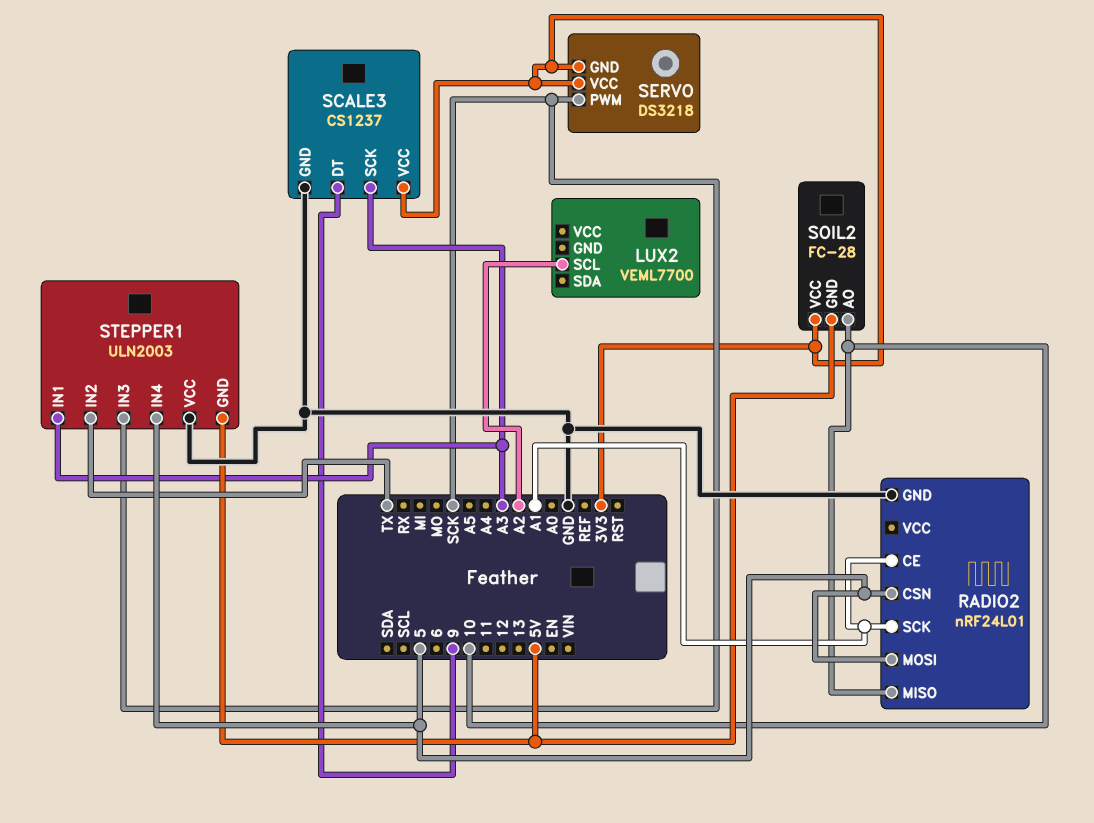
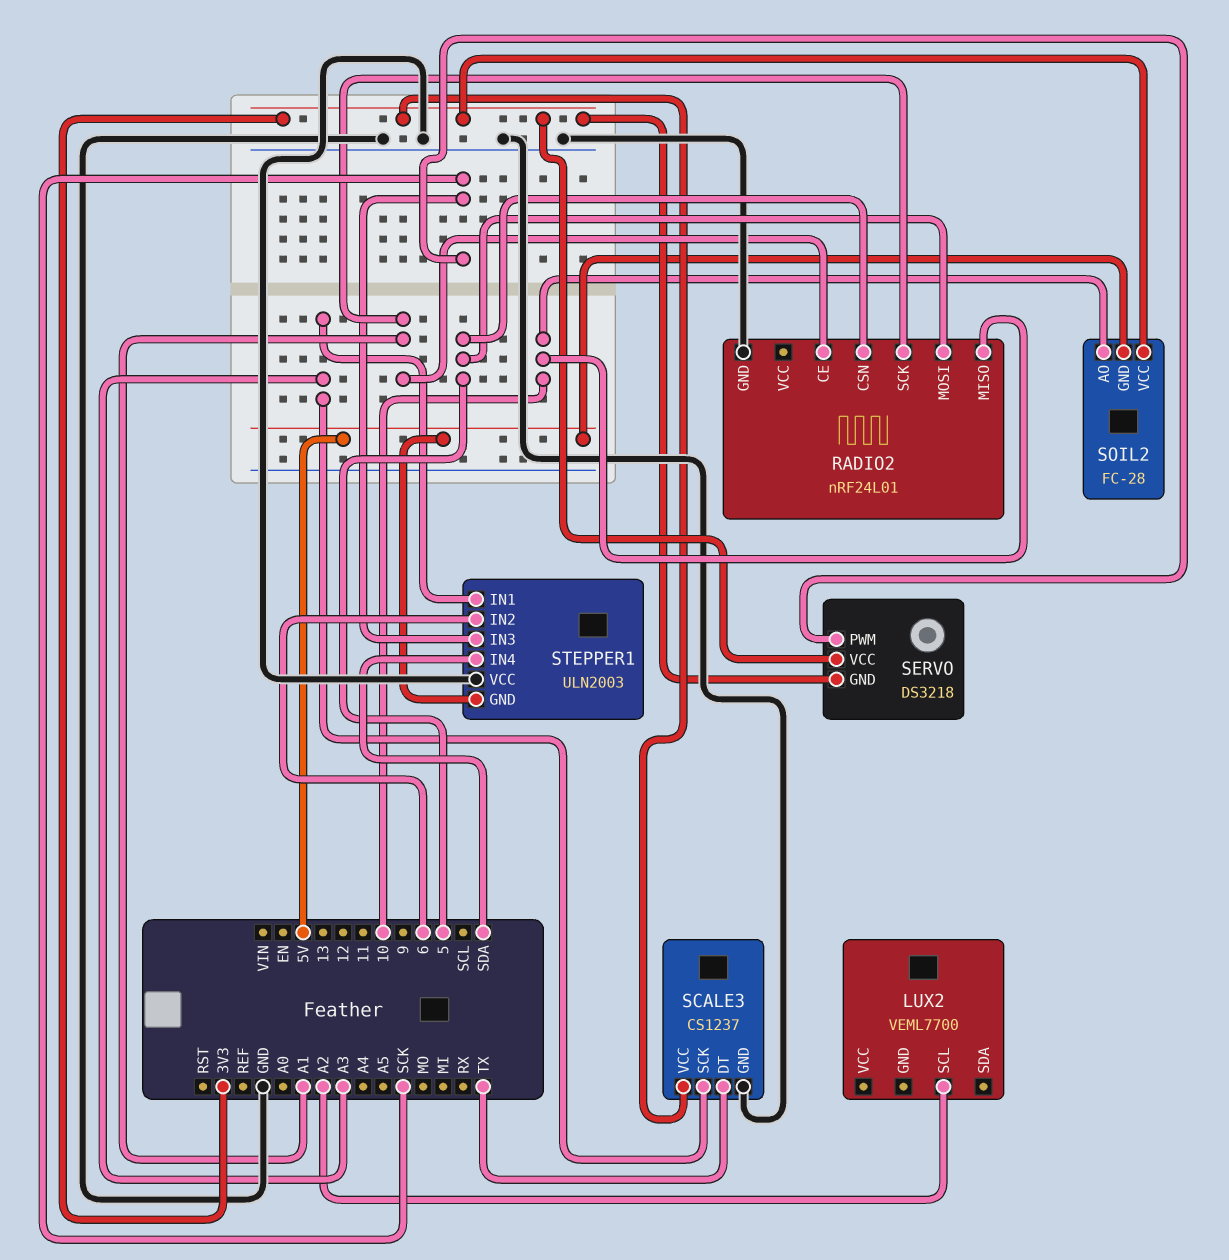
SCALE3 pin DT: 9 -> TX
STEPPER1 pin IN2: TX -> 6
STEPPER1 pin IN4: 5 -> SDA

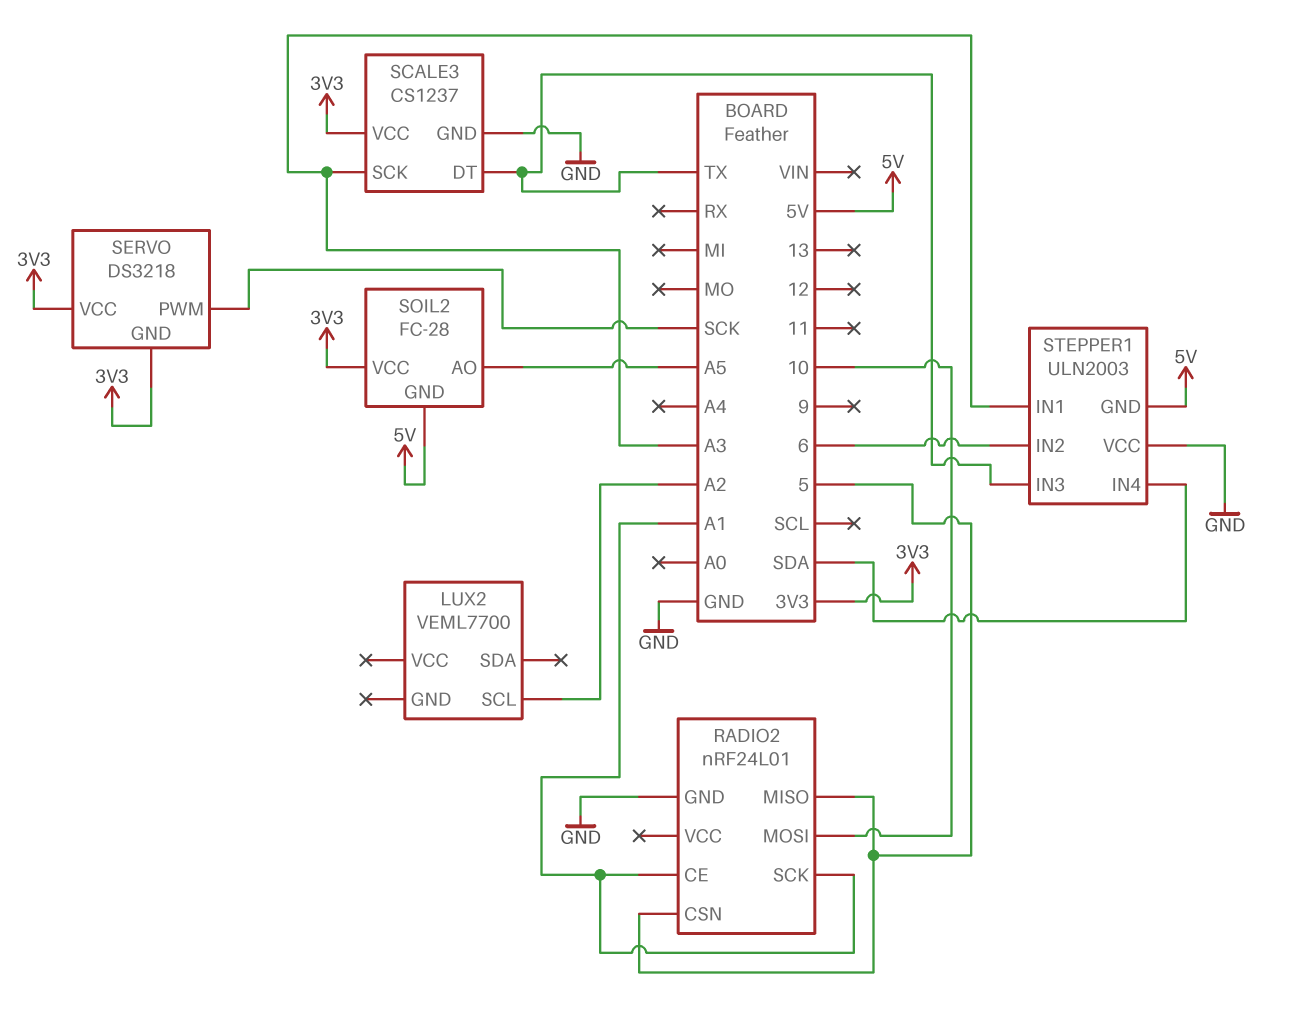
RADIO2 pin MISO: 10 -> 5
RADIO2 pin MOSI: 5 -> 10
SOIL2 pin AO: 10 -> A5
STEPPER1 pin IN3: SCK -> TX

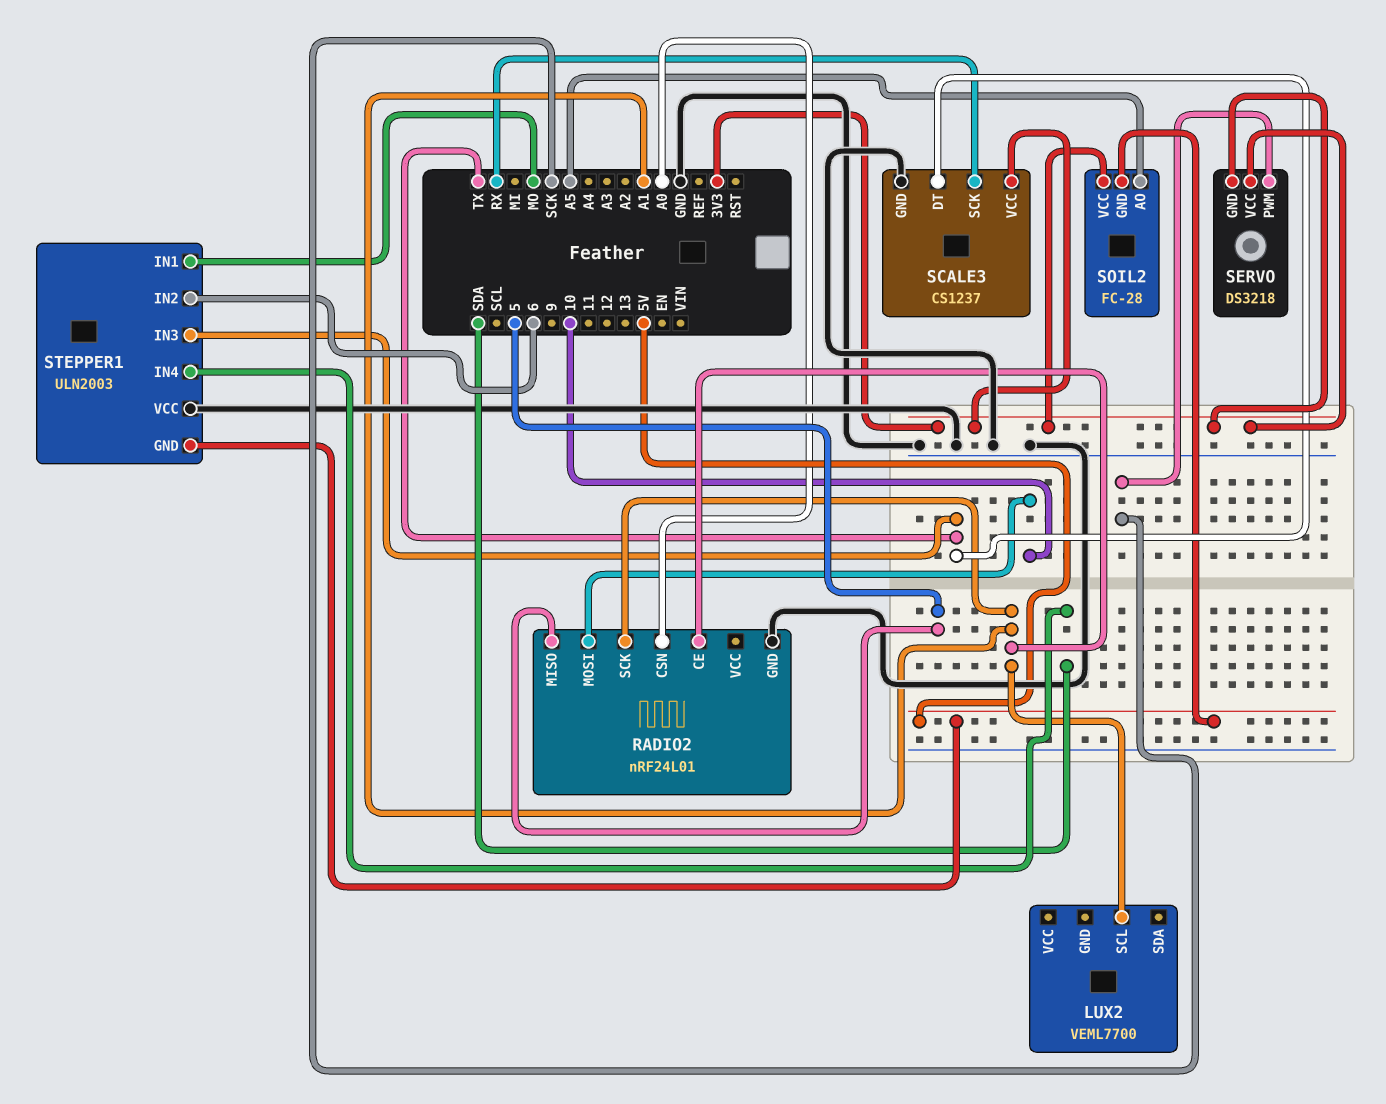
LUX2 pin SCL: A2 -> A1
RADIO2 pin CSN: 5 -> A0
SCALE3 pin SCK: A3 -> RX
STEPPER1 pin IN1: A3 -> MO

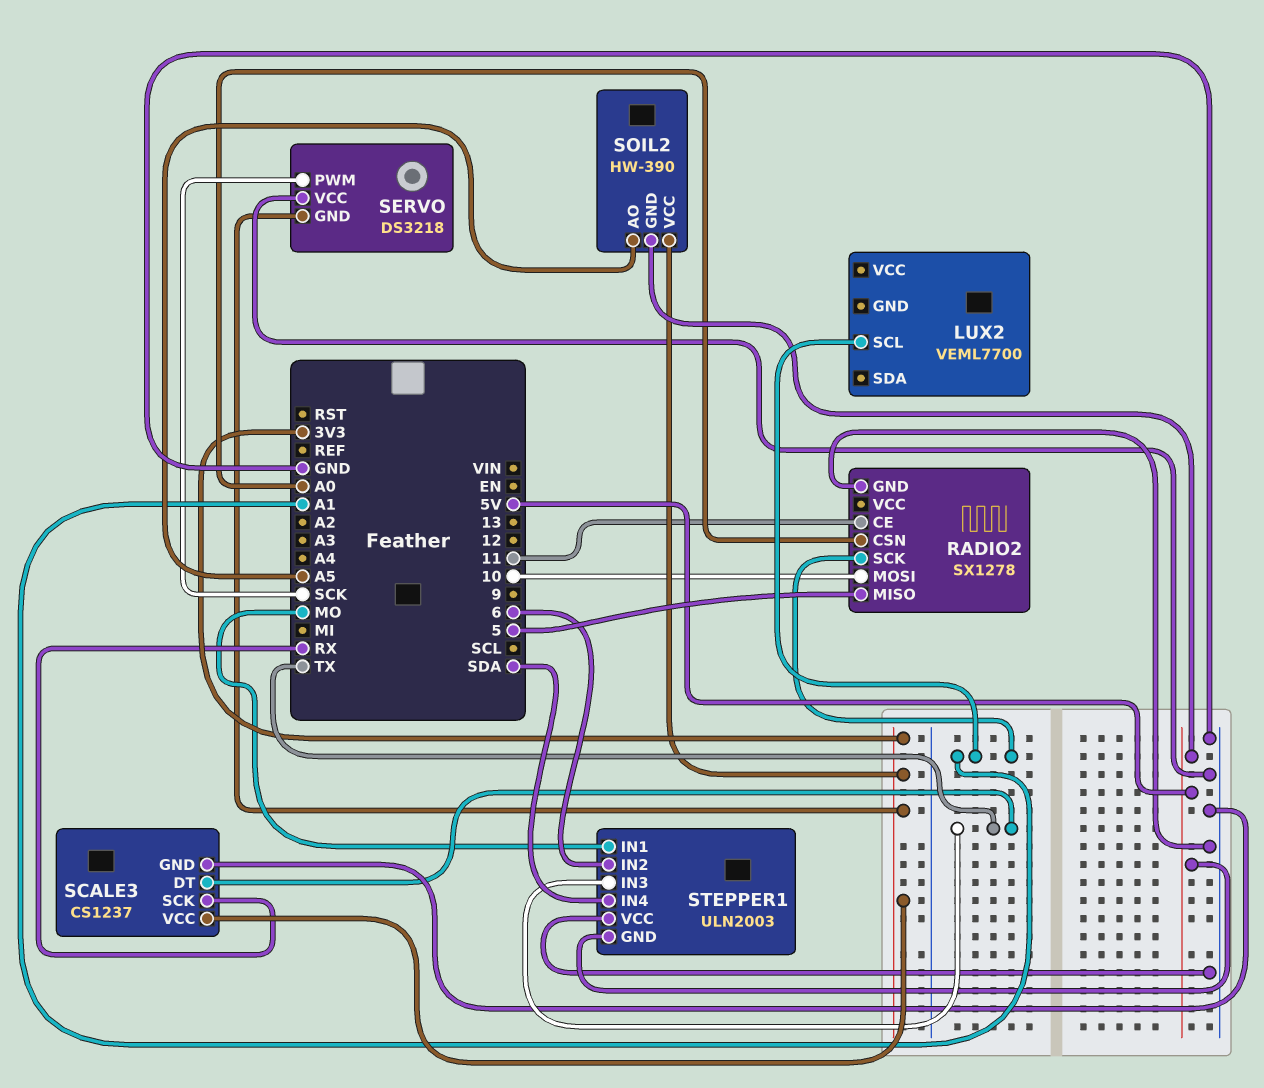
RADIO2: nRF24L01 -> SX1278
RADIO2 pin CE: A1 -> 11
SERVO pin VCC: 3V3 -> GND
SOIL2: FC-28 -> HW-390

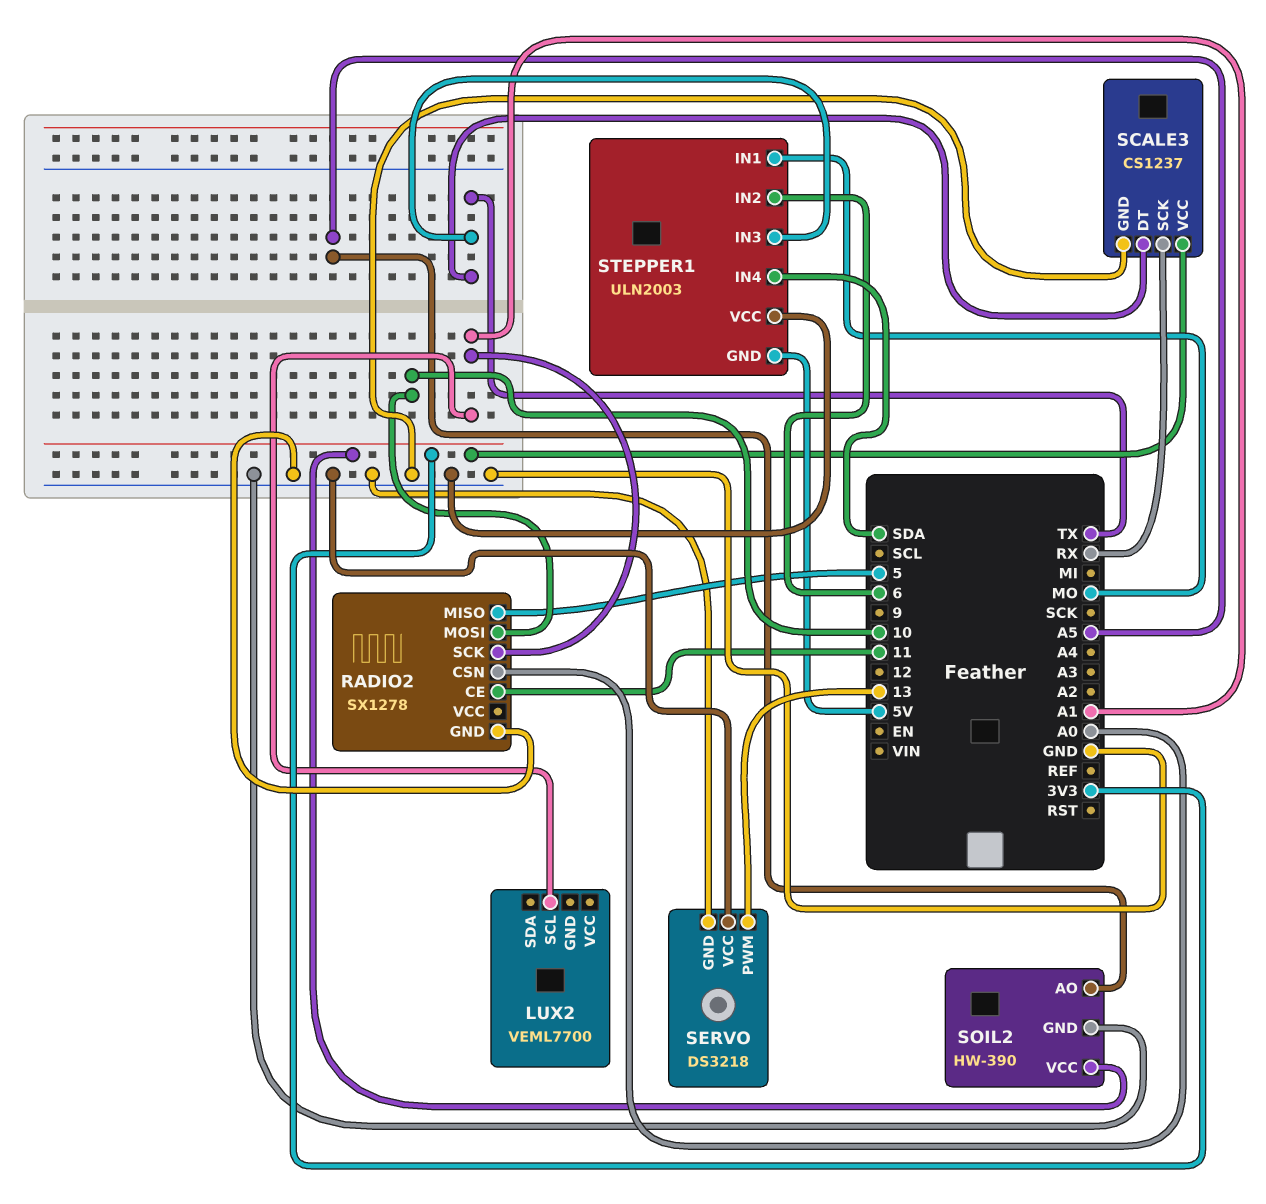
SERVO pin GND: 3V3 -> GND
SERVO pin PWM: SCK -> 13
SOIL2 pin GND: 5V -> GND

